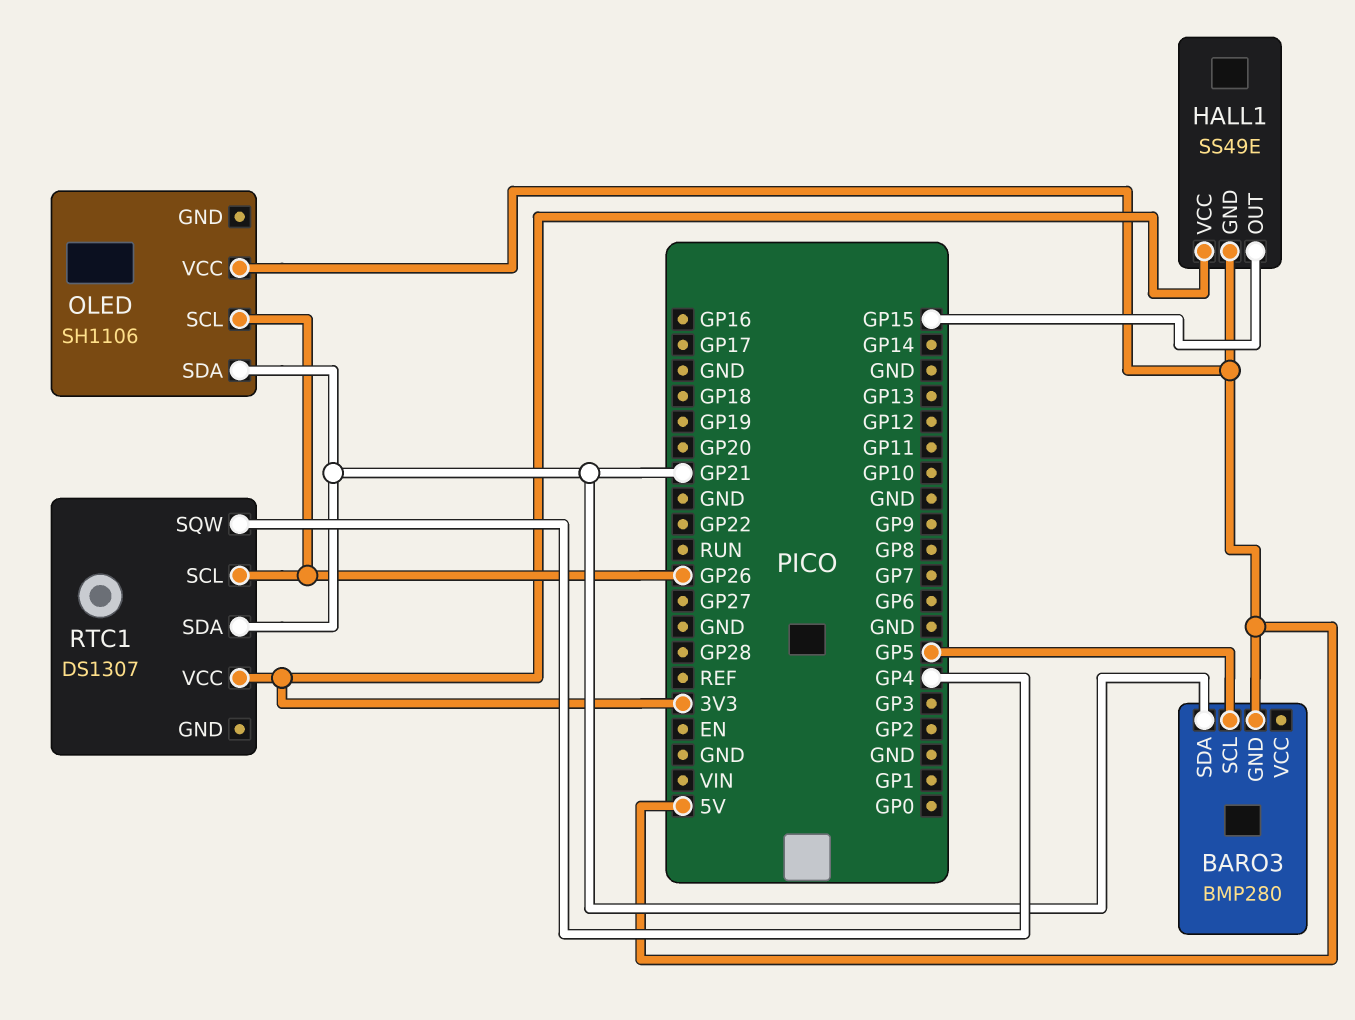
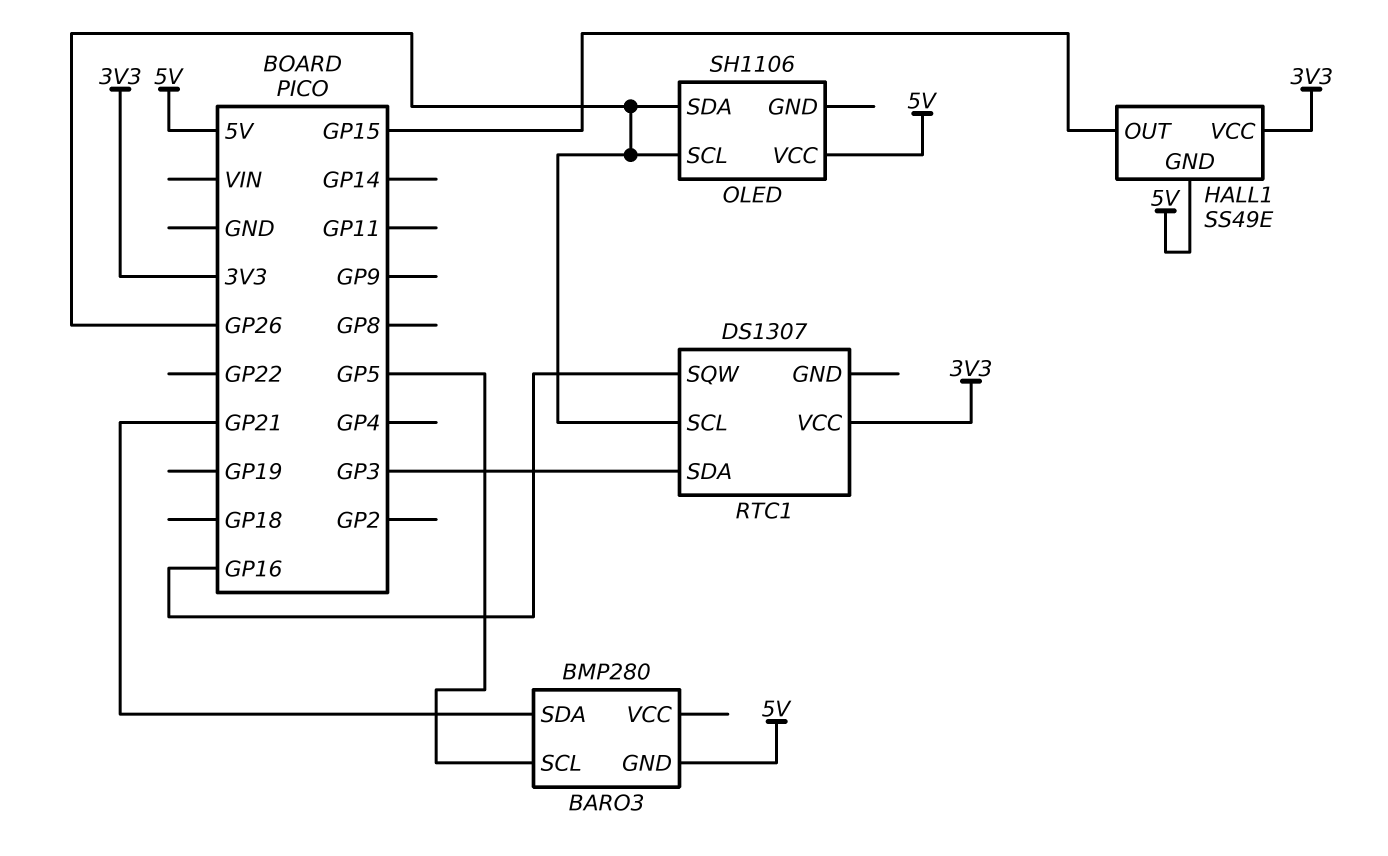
OLED pin SDA: GP21 -> GP26
RTC1 pin SDA: GP21 -> GP3
RTC1 pin SQW: GP4 -> GP16

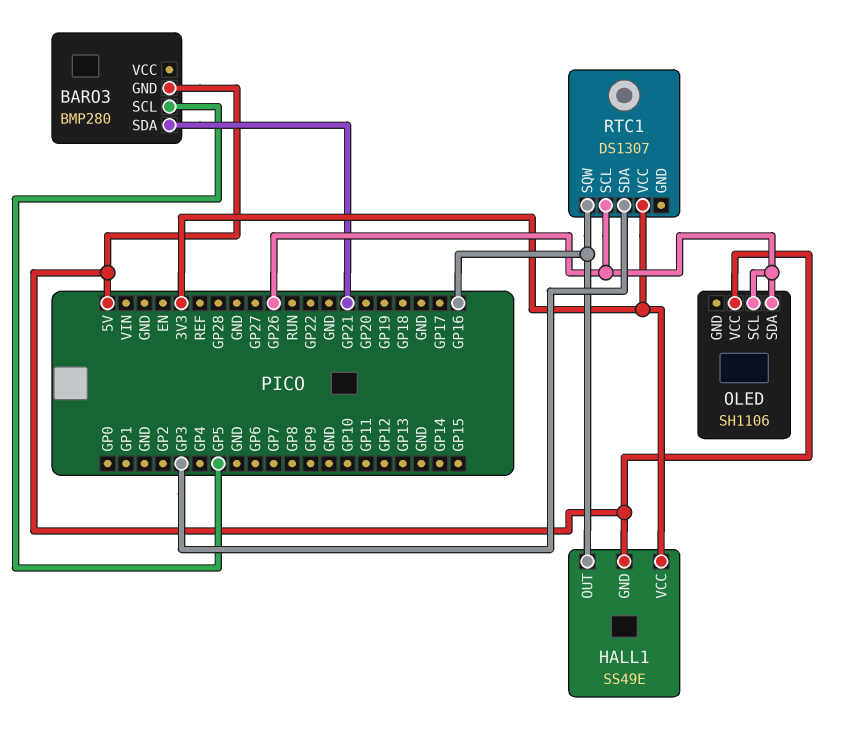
HALL1 pin OUT: GP15 -> GP16

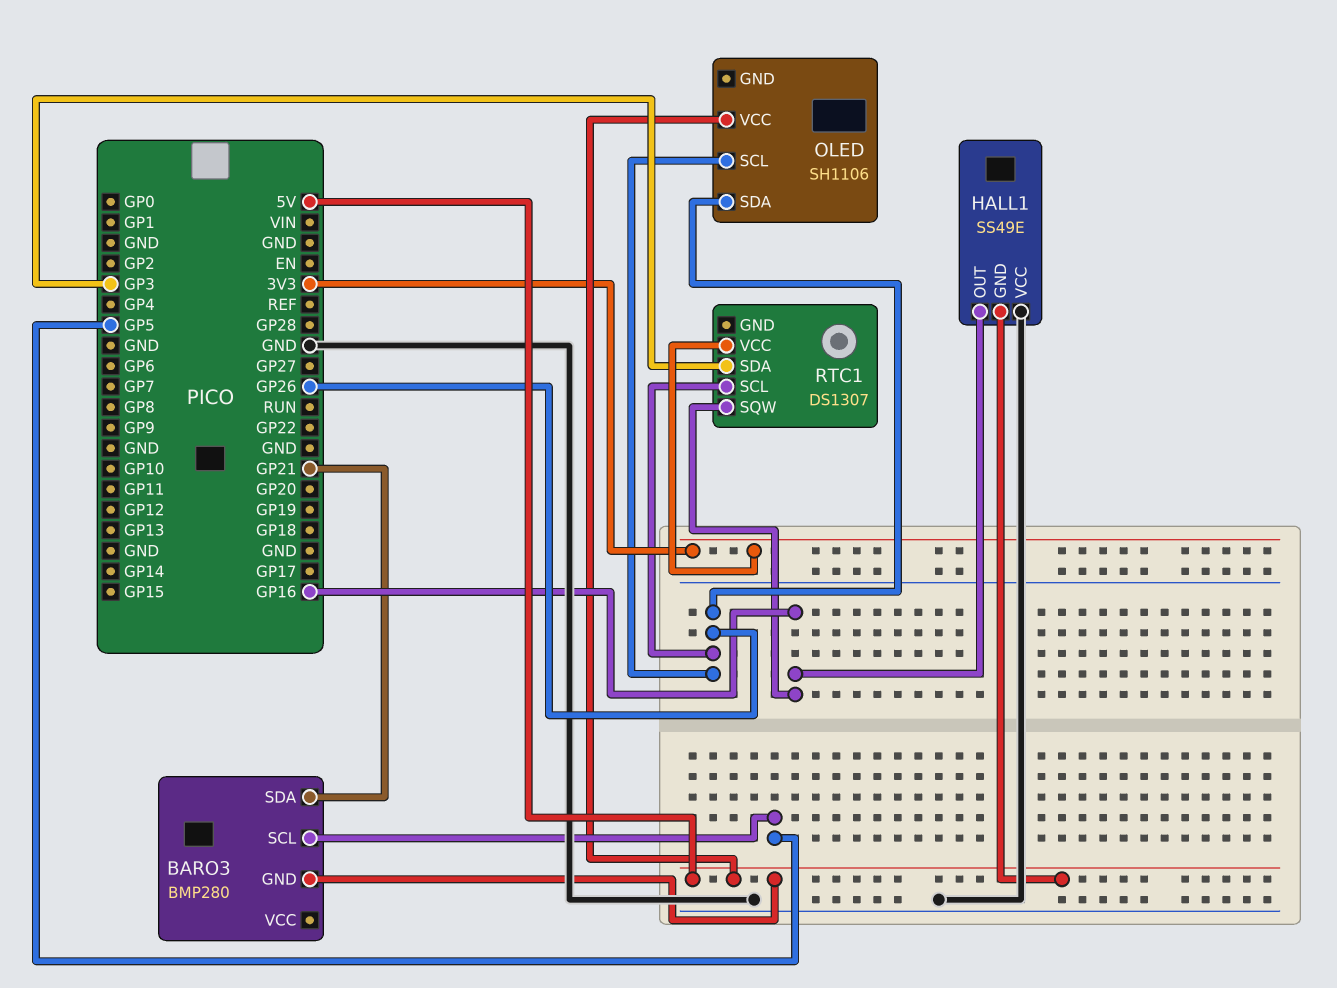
HALL1 pin VCC: 3V3 -> GND

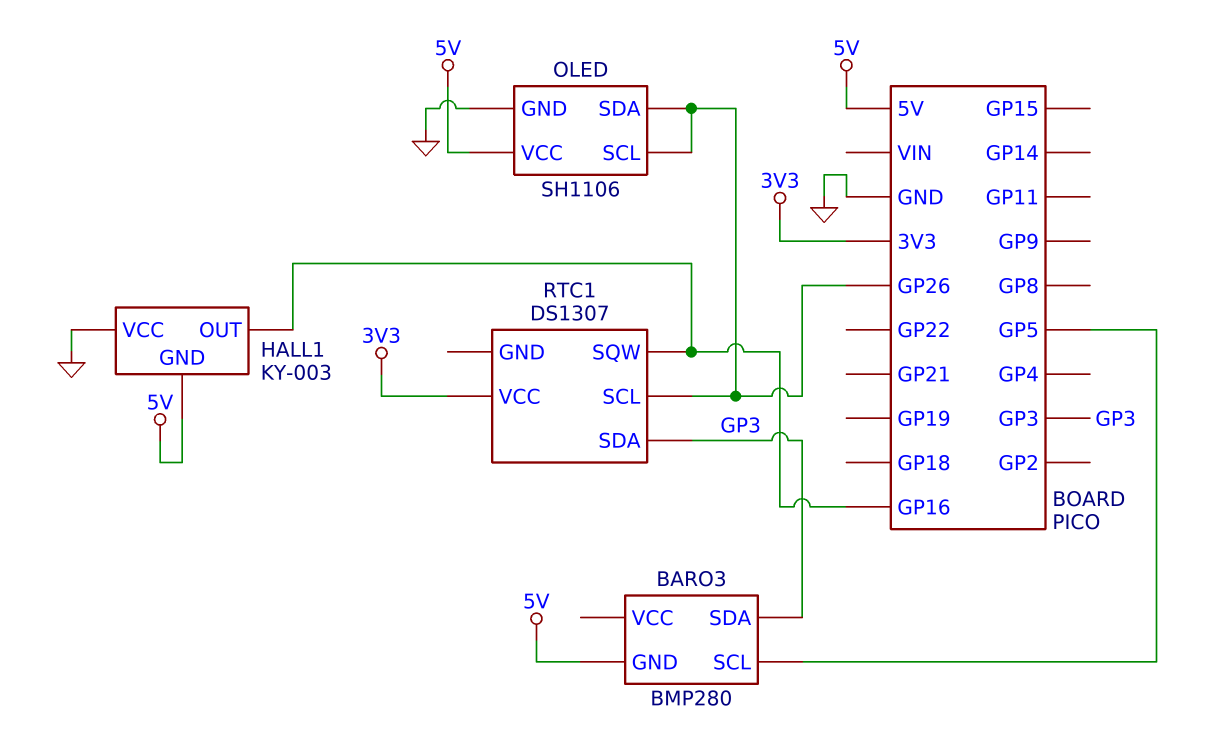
BARO3 pin SDA: GP21 -> GP3
HALL1: SS49E -> KY-003
OLED pin GND: none -> GND

